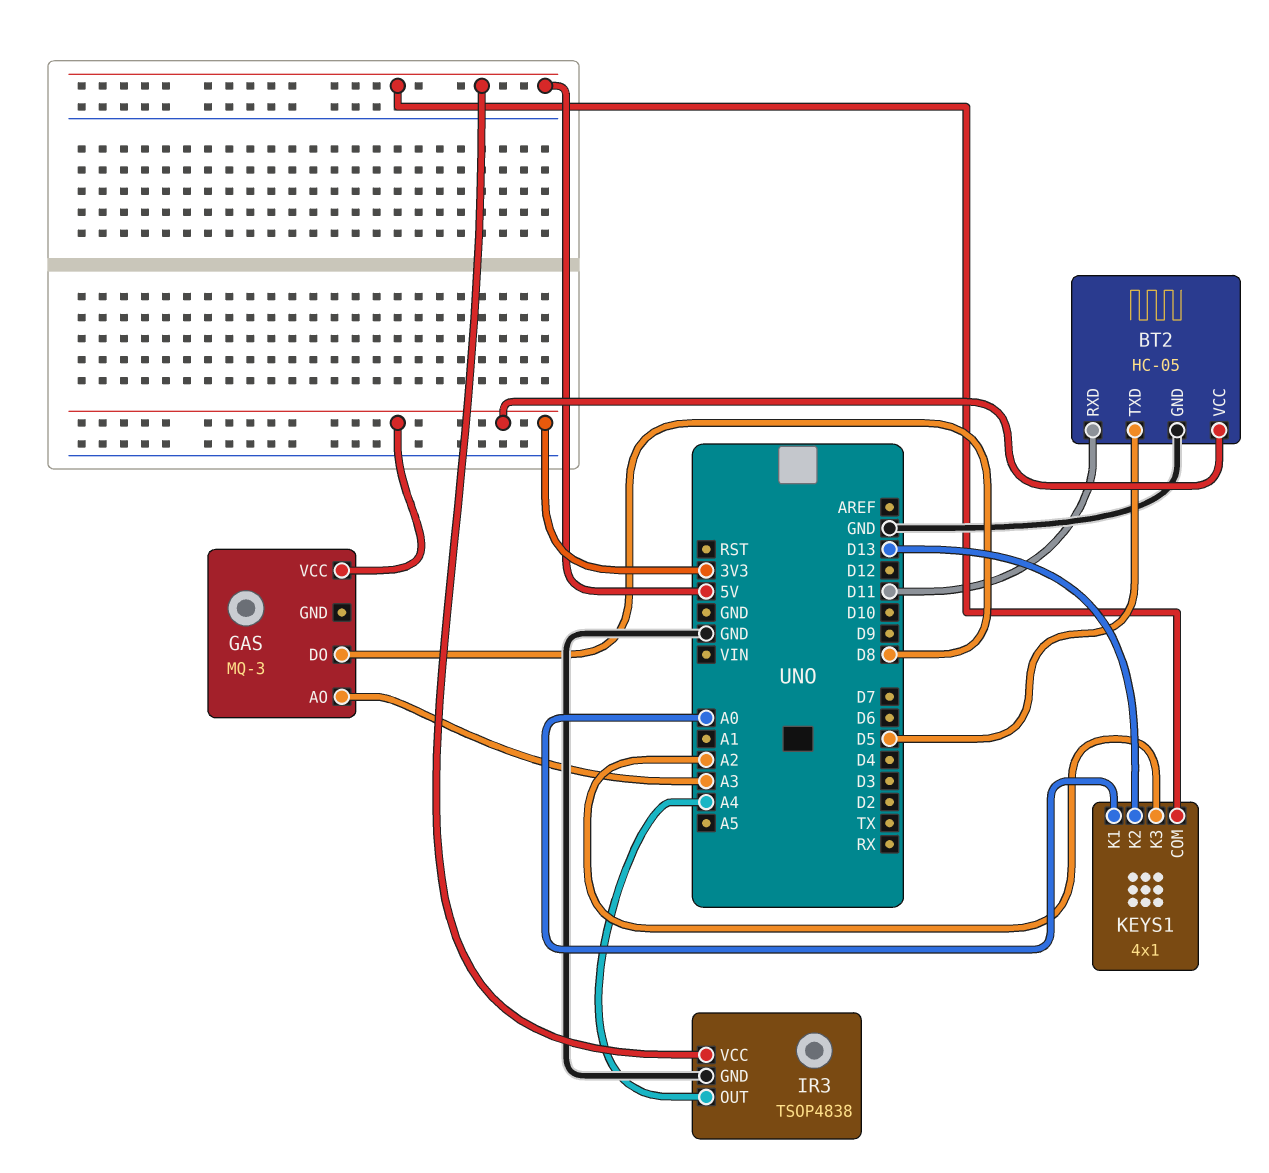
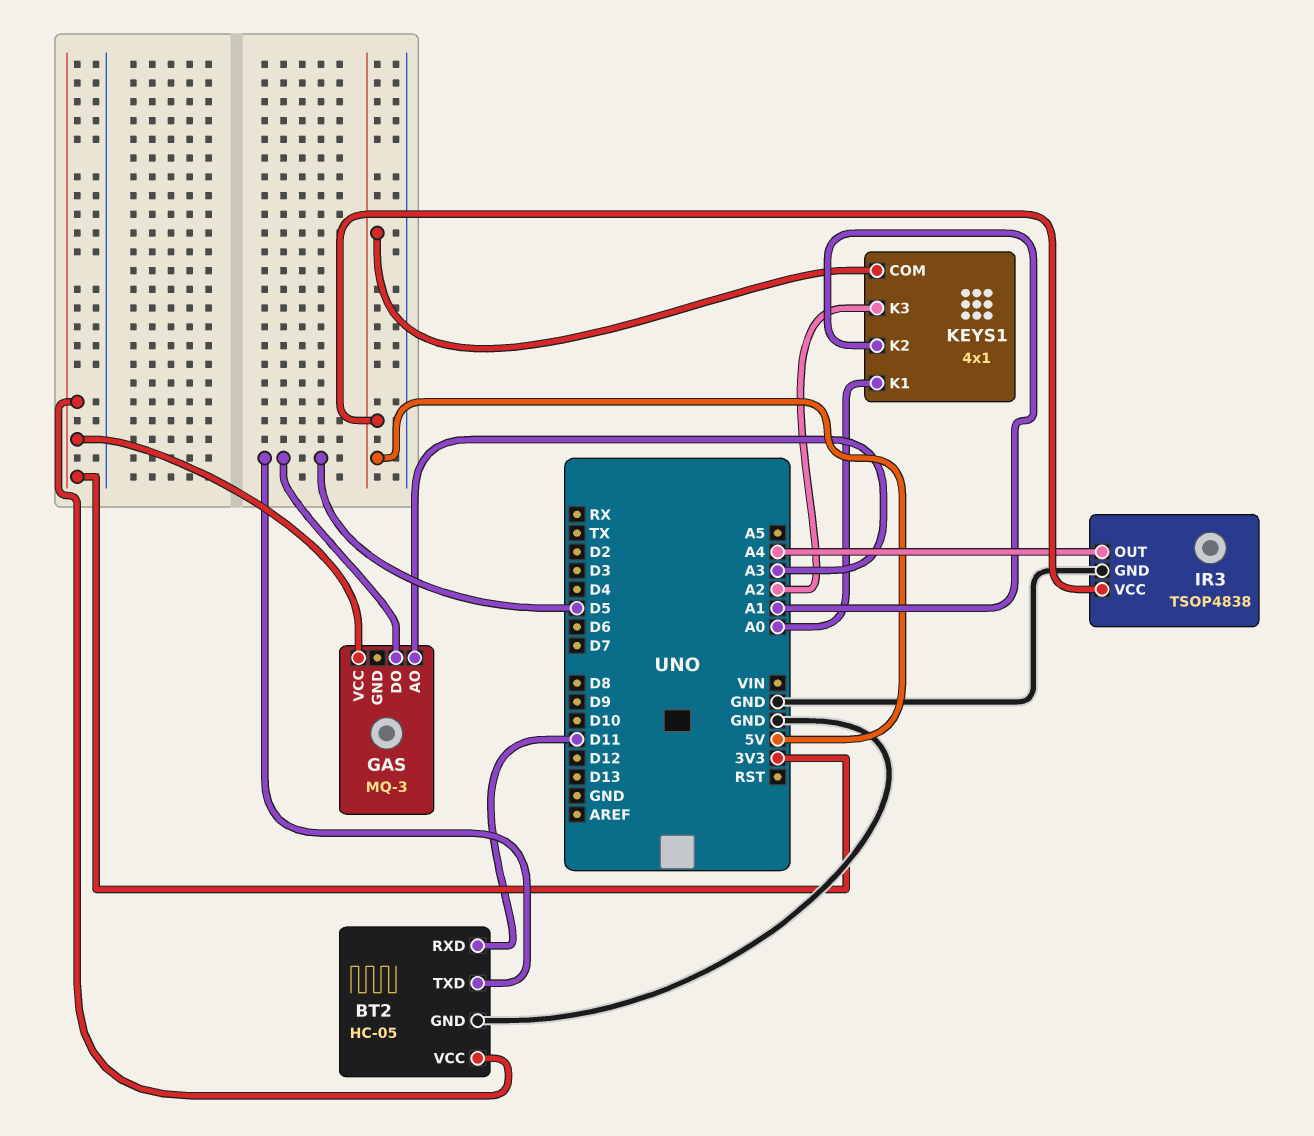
GAS pin DO: D8 -> D5
KEYS1 pin K2: D13 -> A1

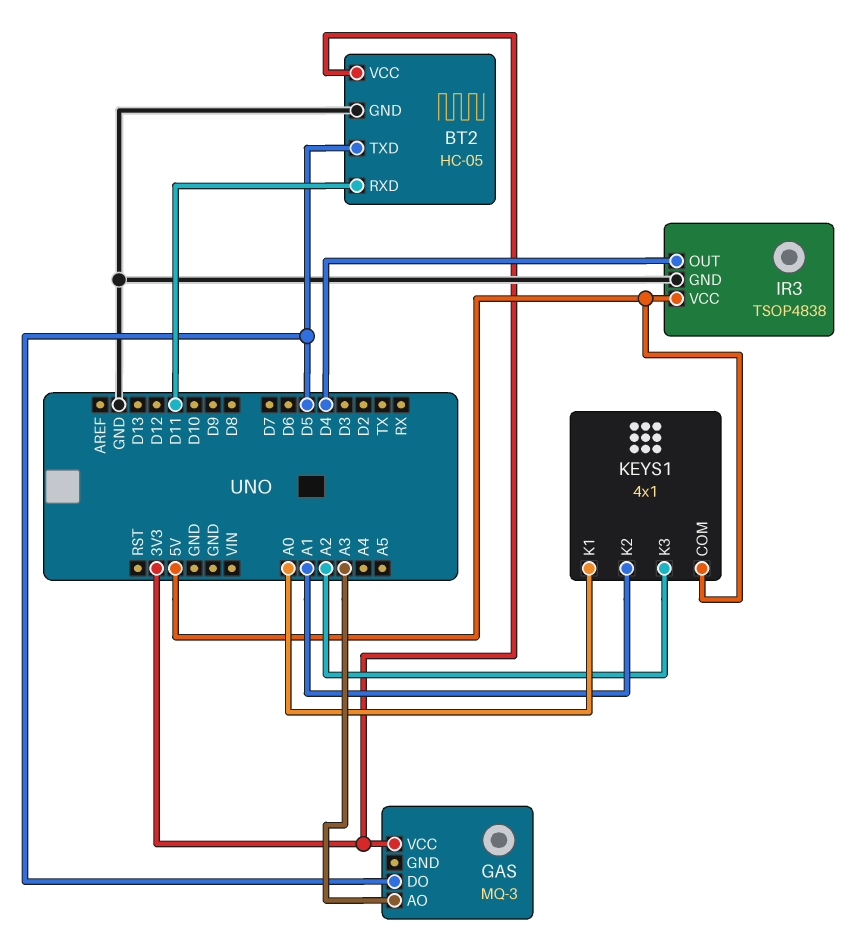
IR3 pin OUT: A4 -> D4

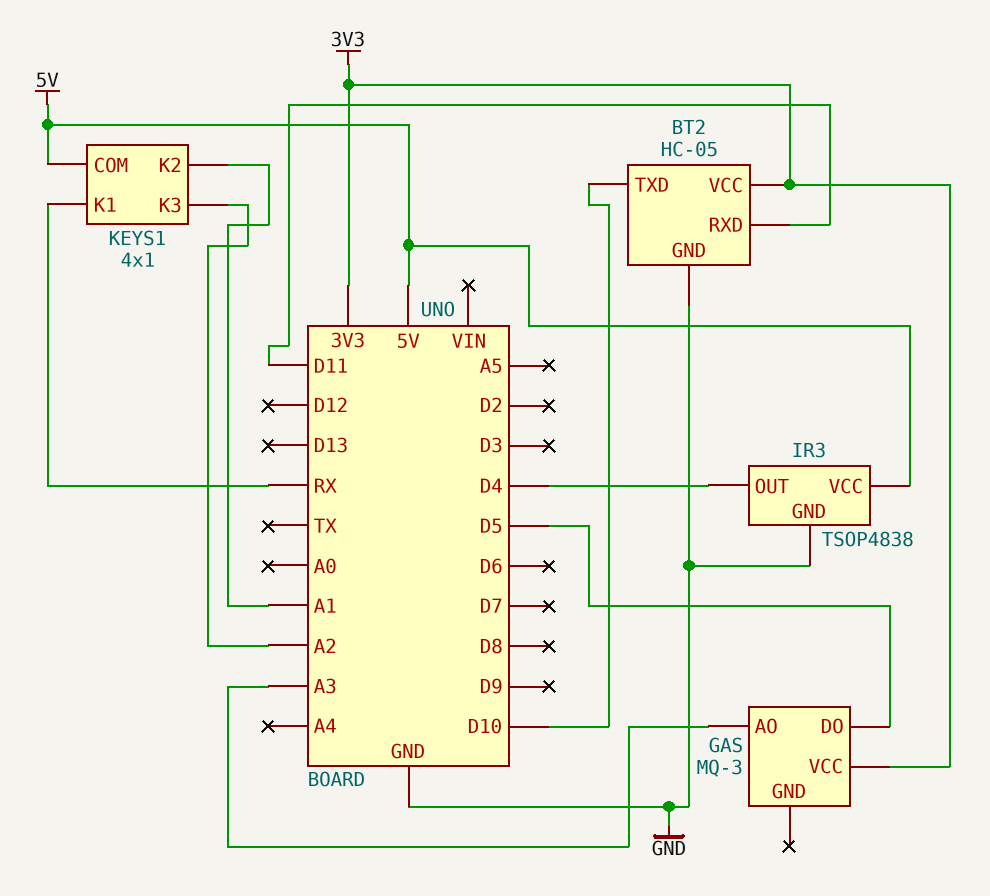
BT2 pin TXD: D5 -> D10
KEYS1 pin K1: A0 -> RX

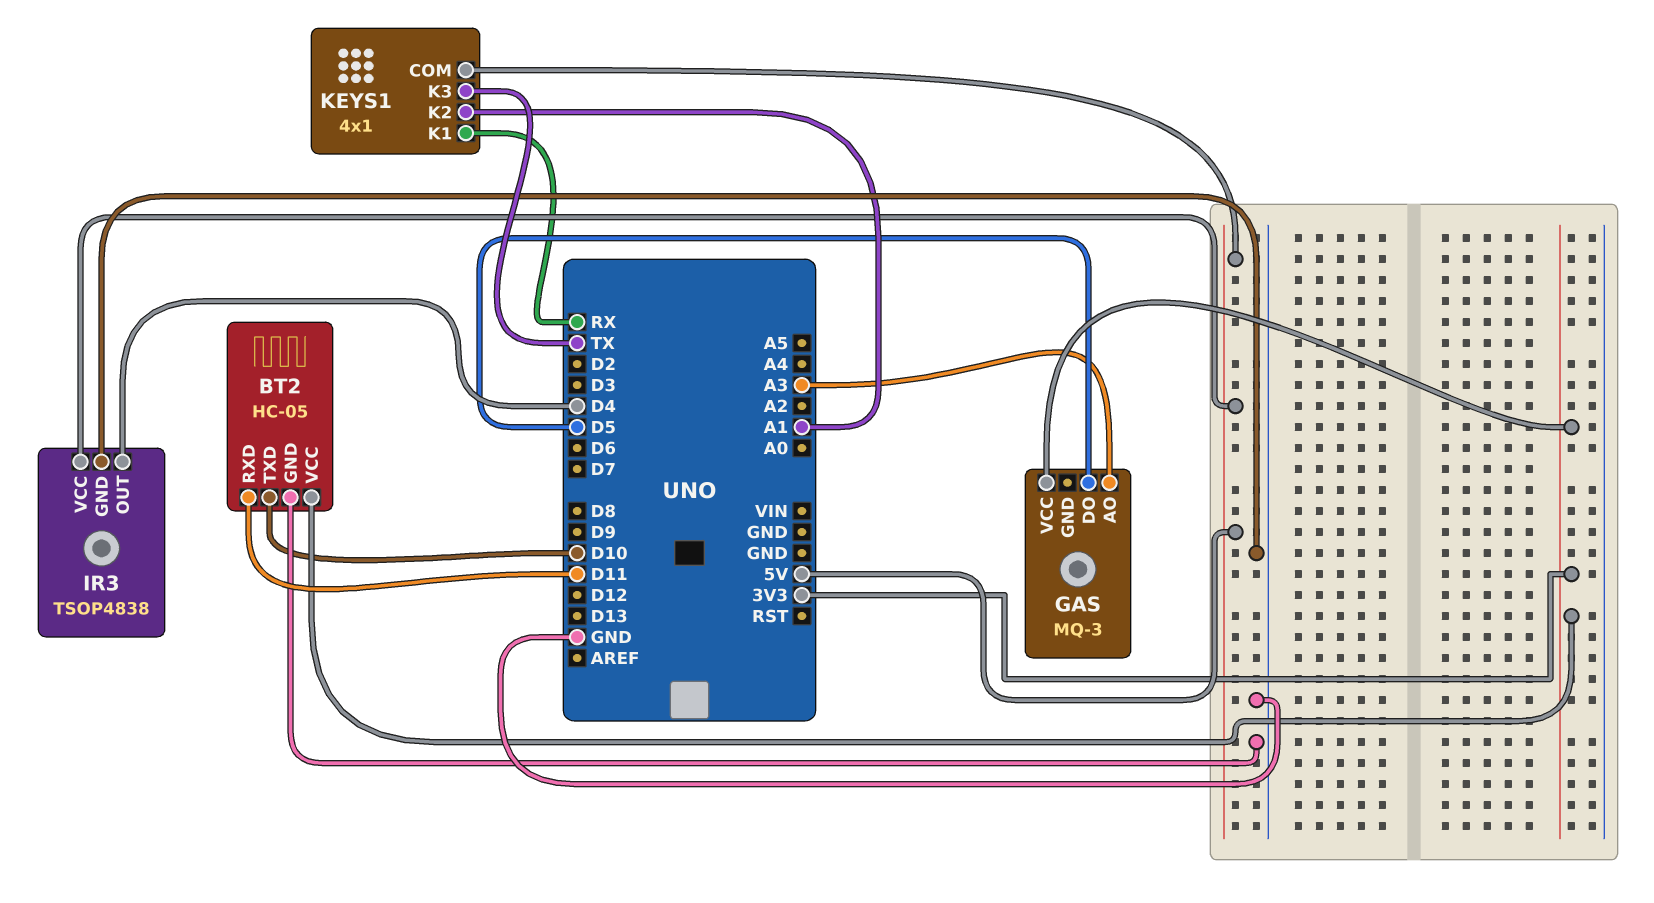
KEYS1 pin K3: A2 -> TX

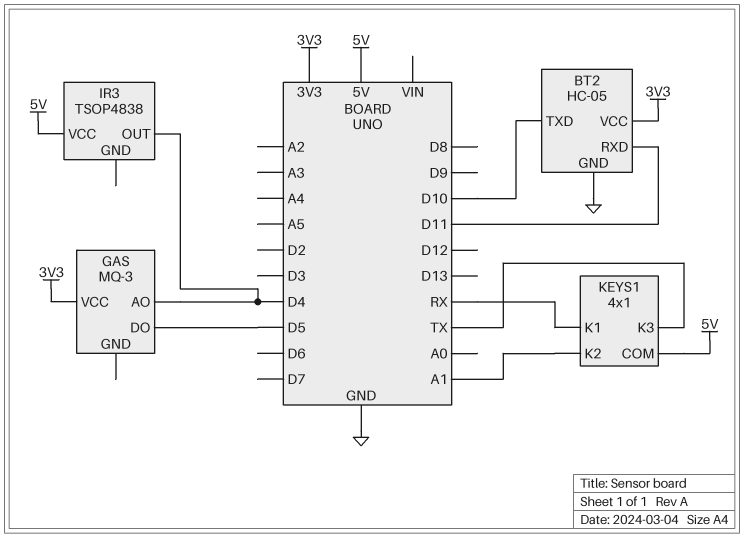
GAS pin AO: A3 -> D4
IR3 pin GND: GND -> none

